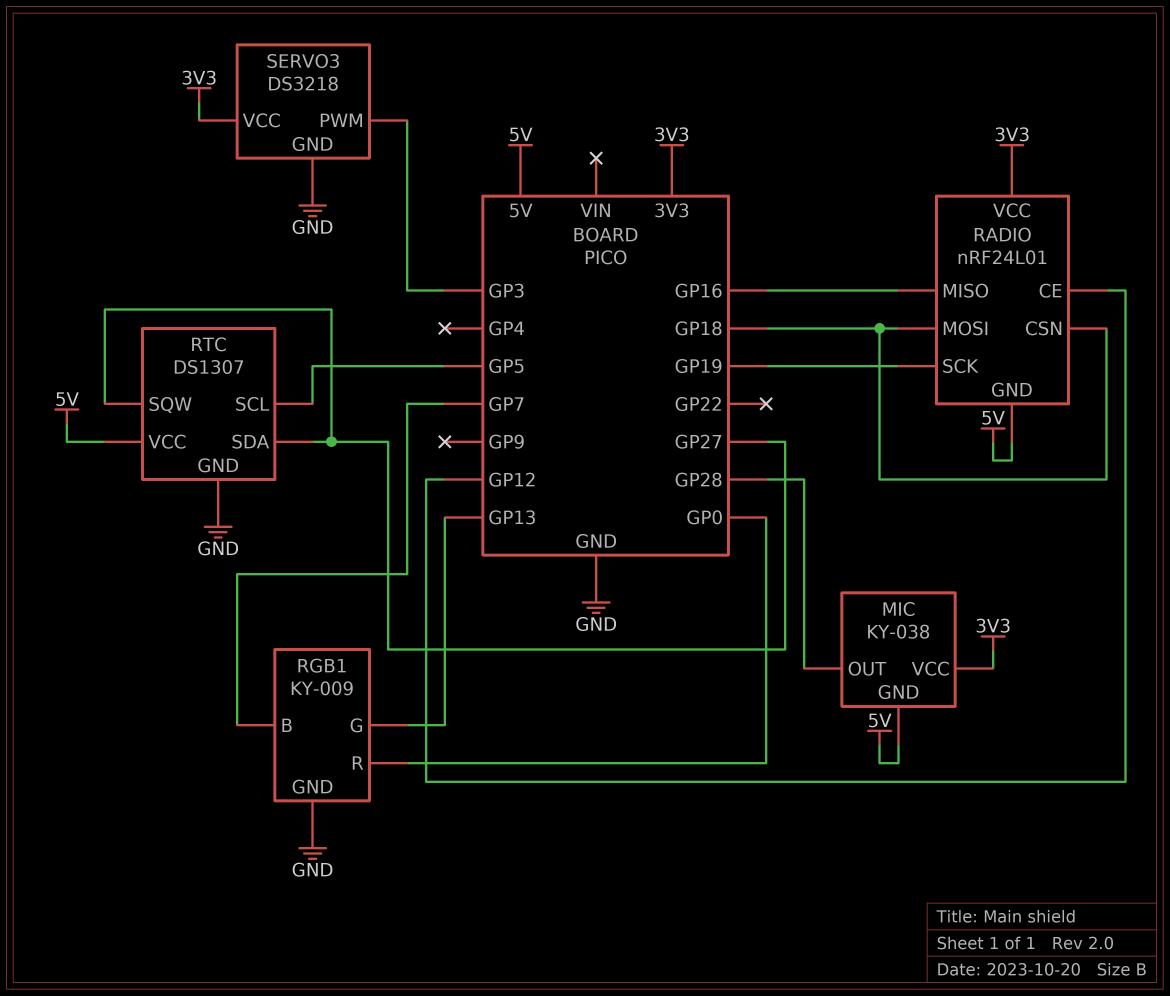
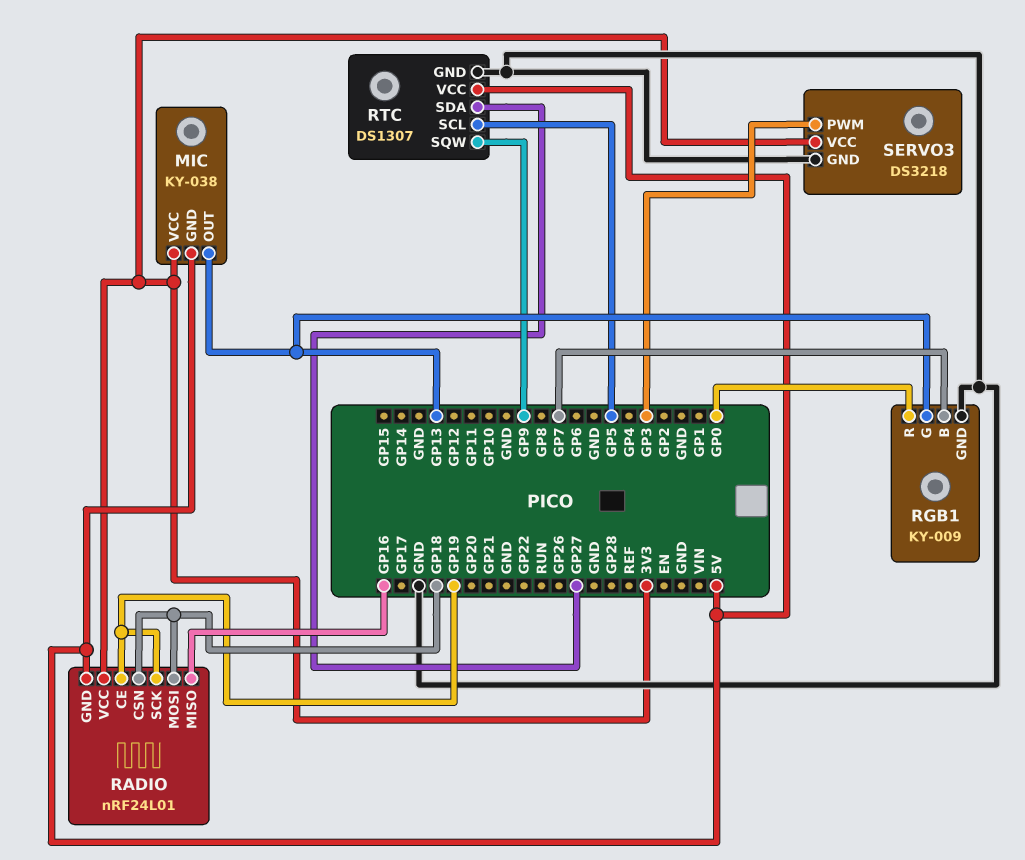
MIC pin OUT: GP28 -> GP13
RADIO pin CE: GP12 -> GP19
RTC pin SQW: GP27 -> GP9

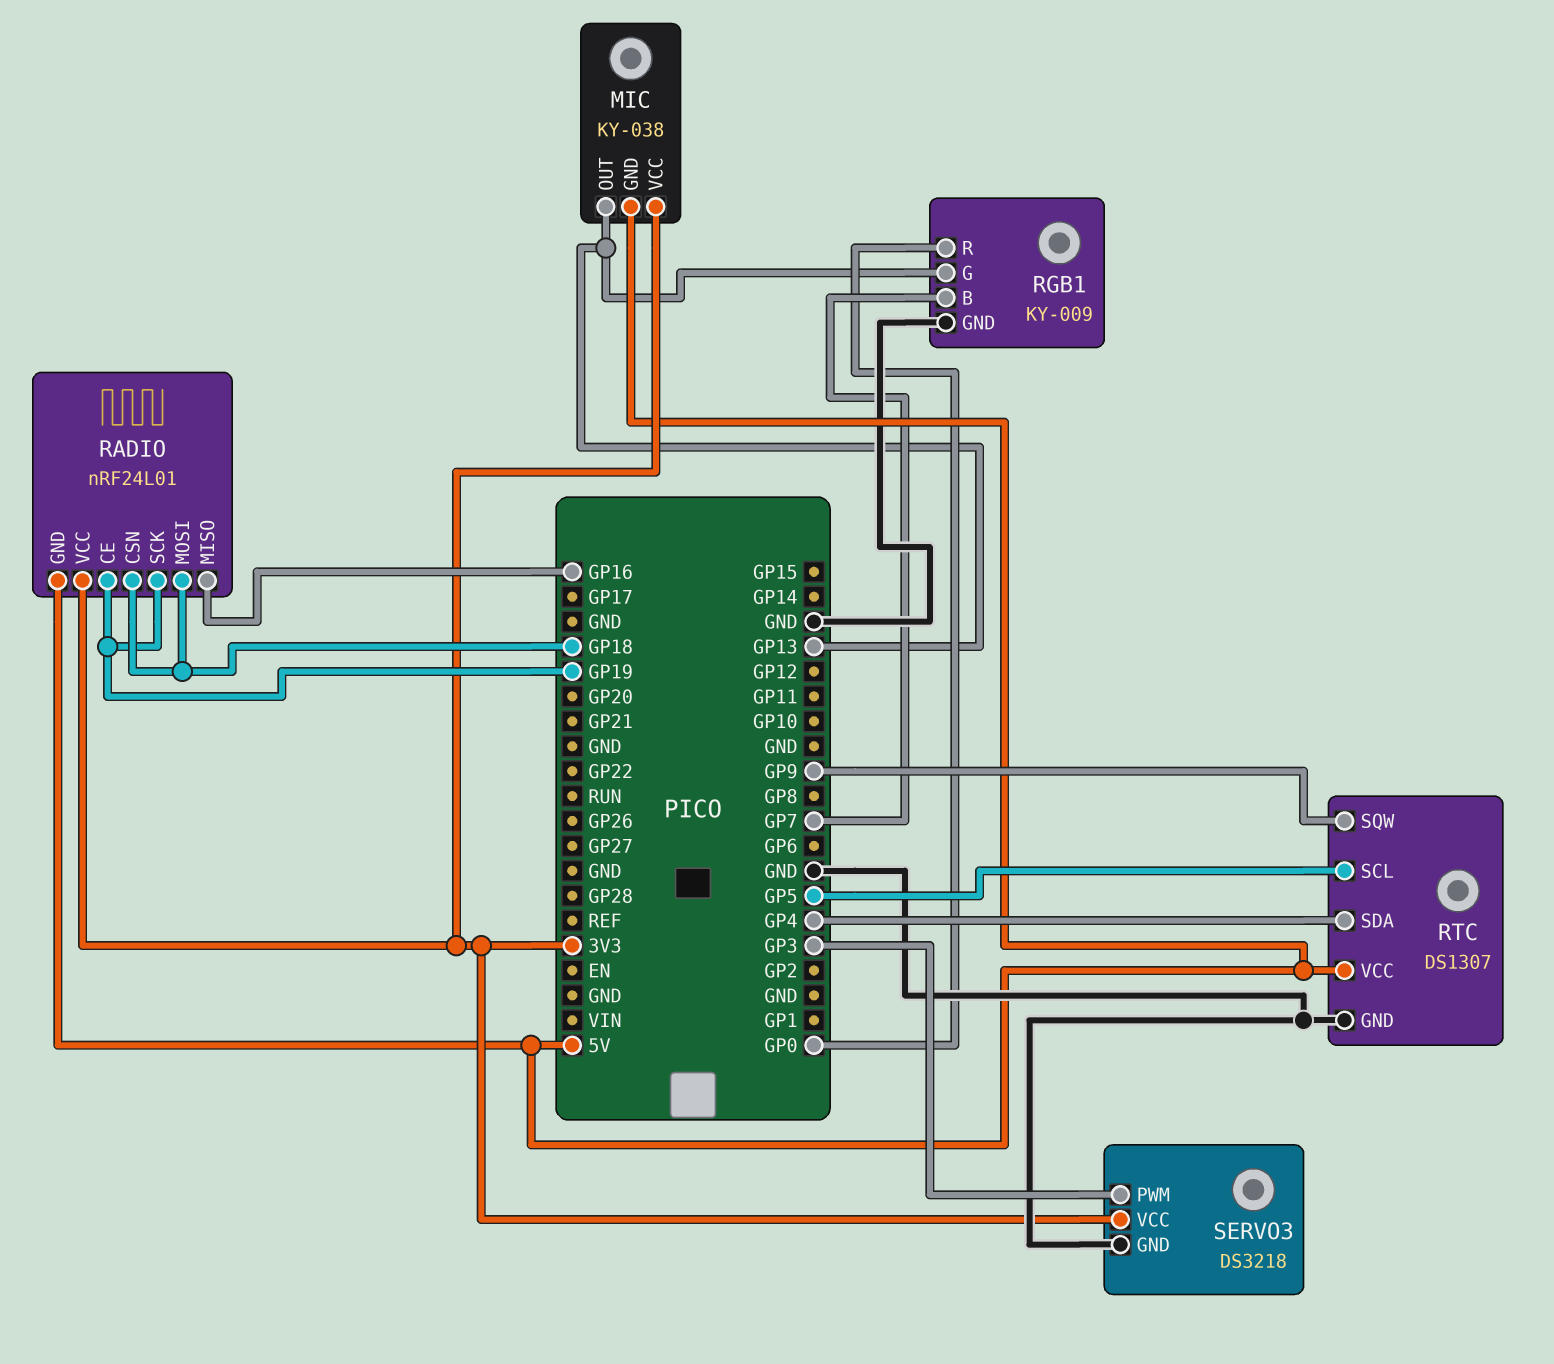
RTC pin SDA: GP27 -> GP4

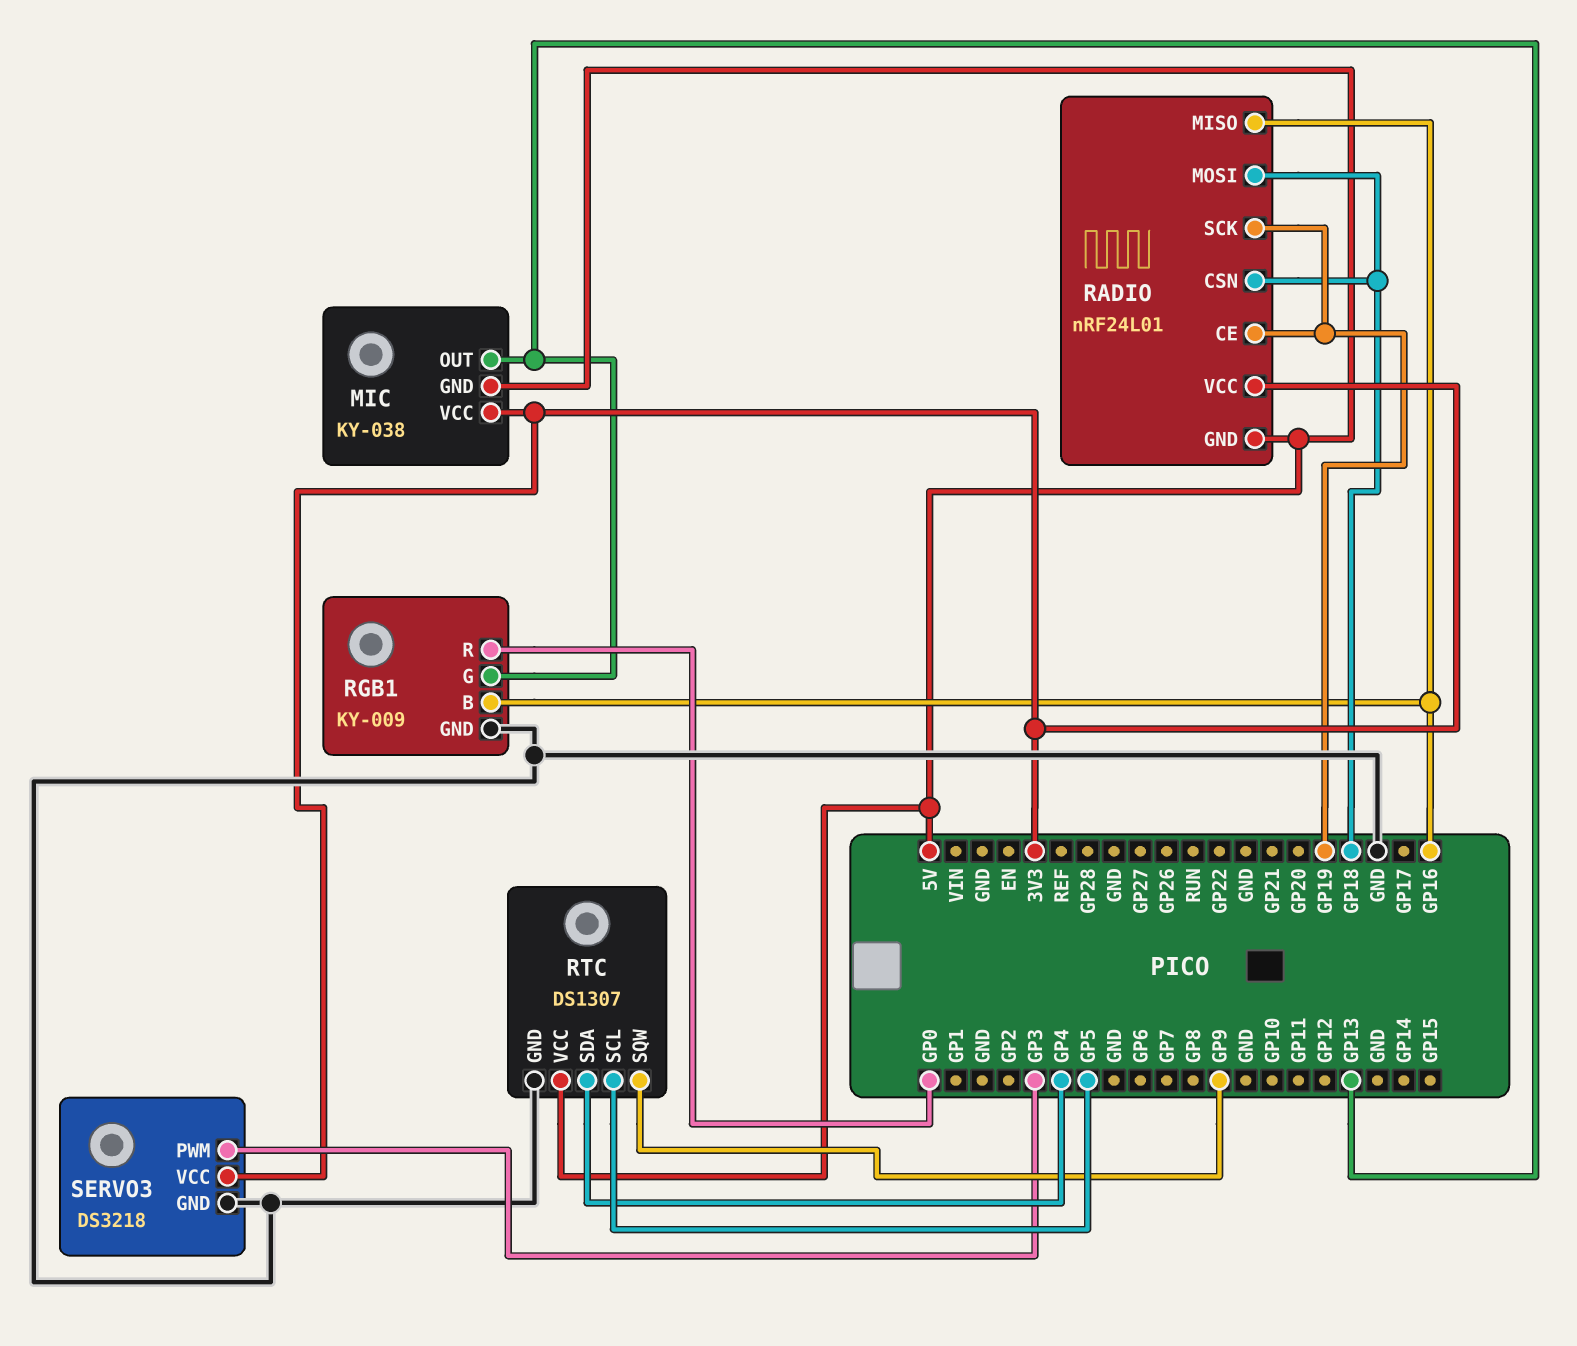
RGB1 pin B: GP7 -> GP16

